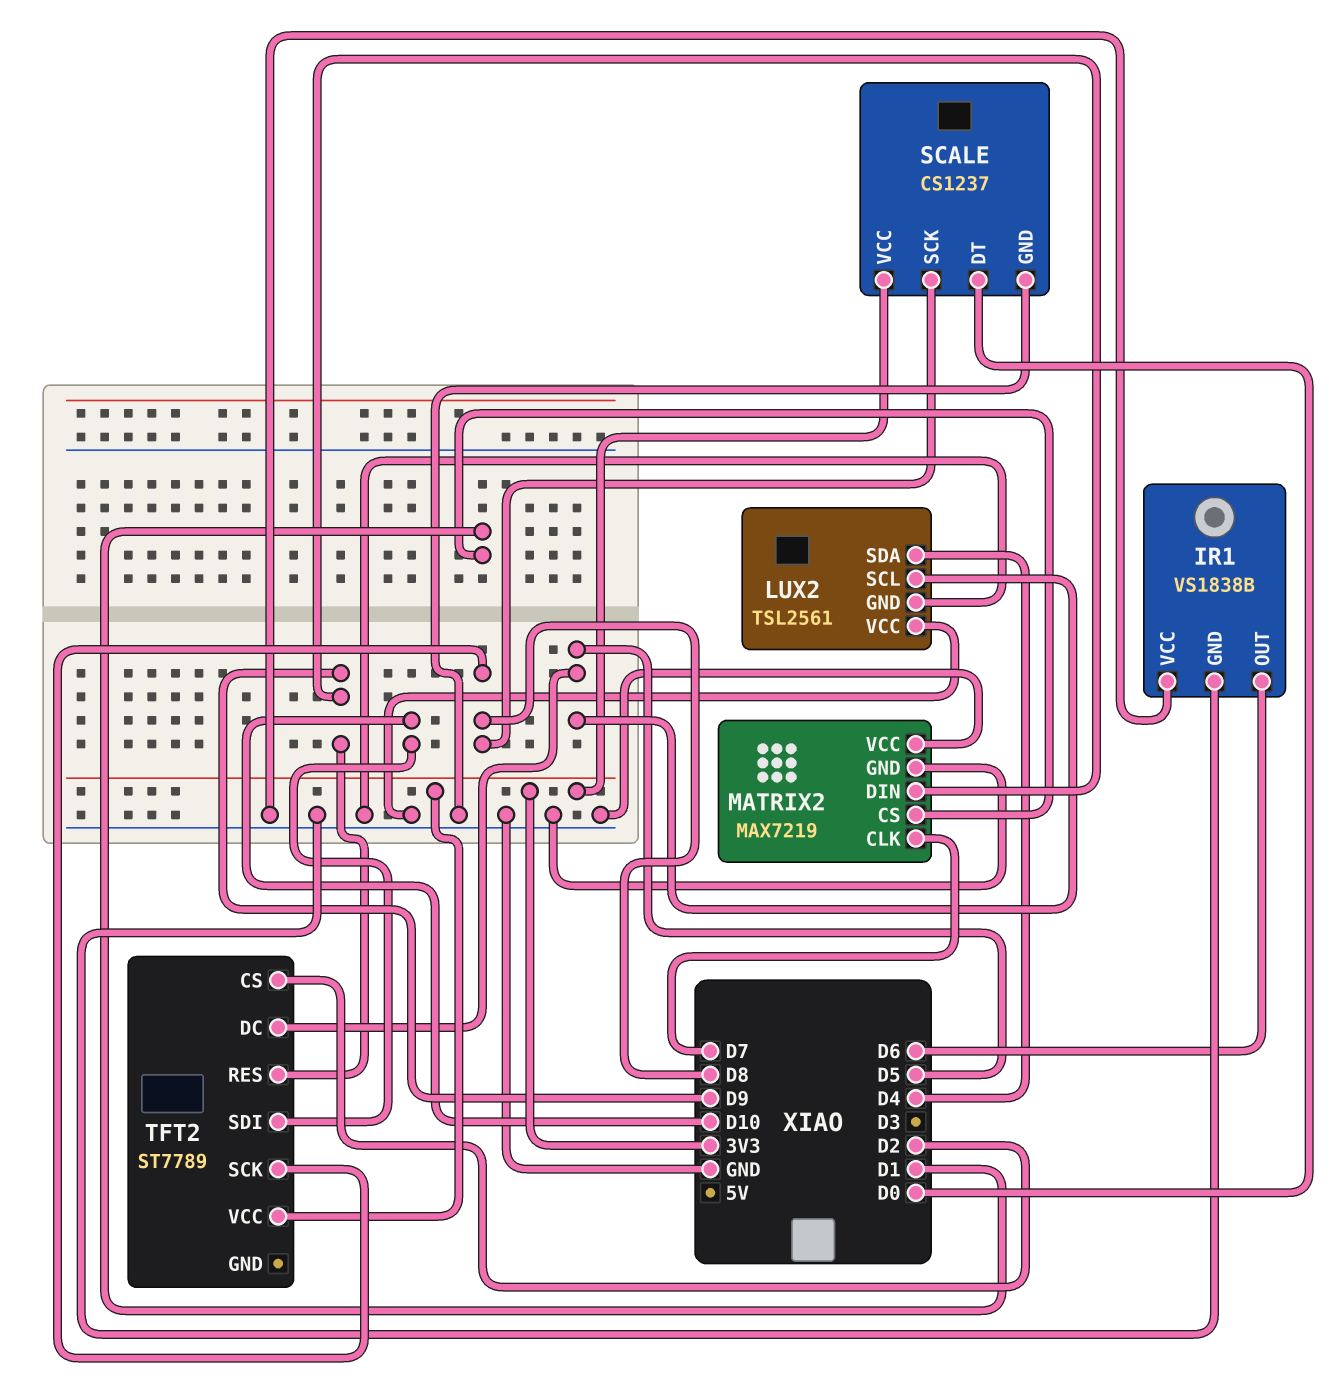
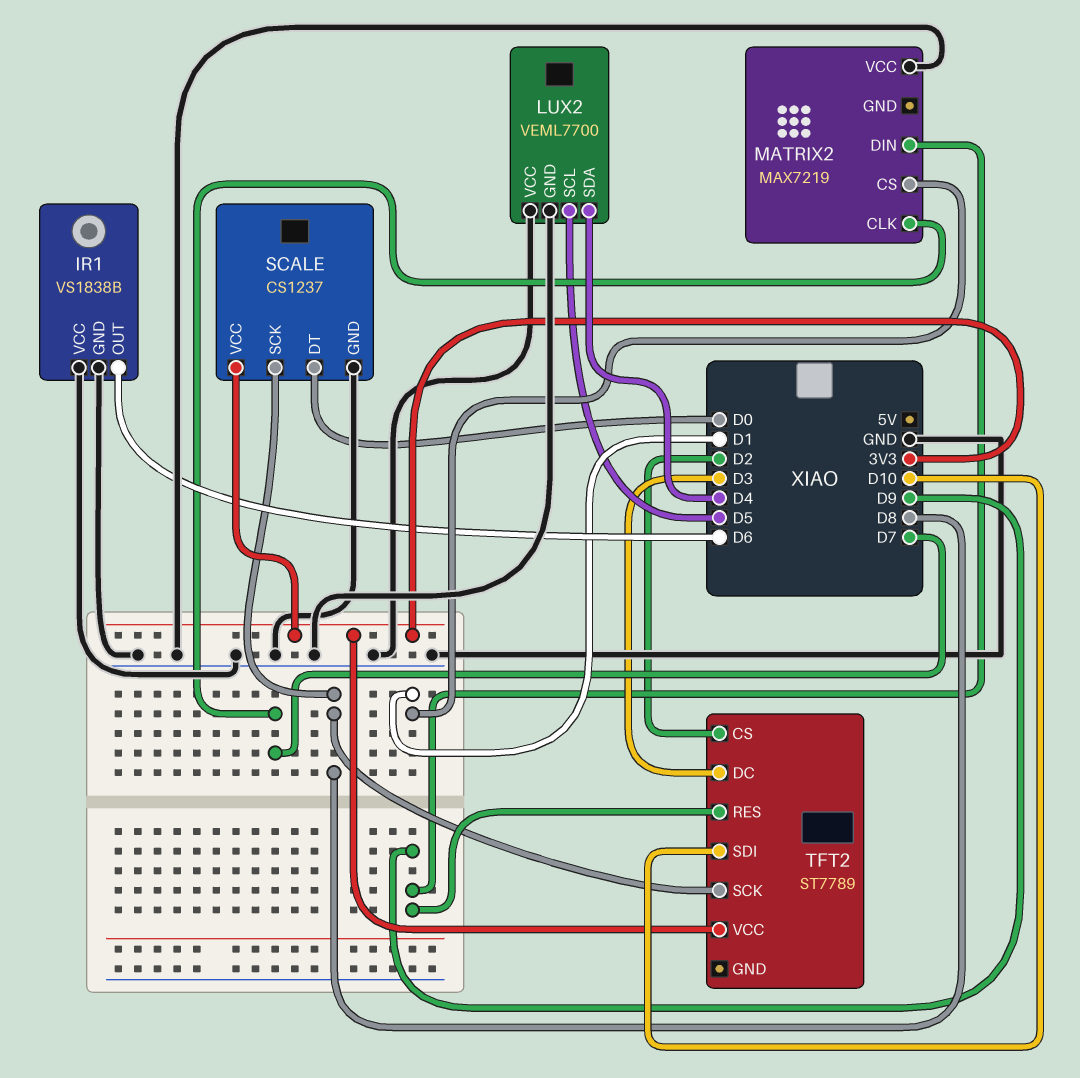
LUX2: TSL2561 -> VEML7700
MATRIX2 pin GND: GND -> none
TFT2 pin DC: D5 -> D3

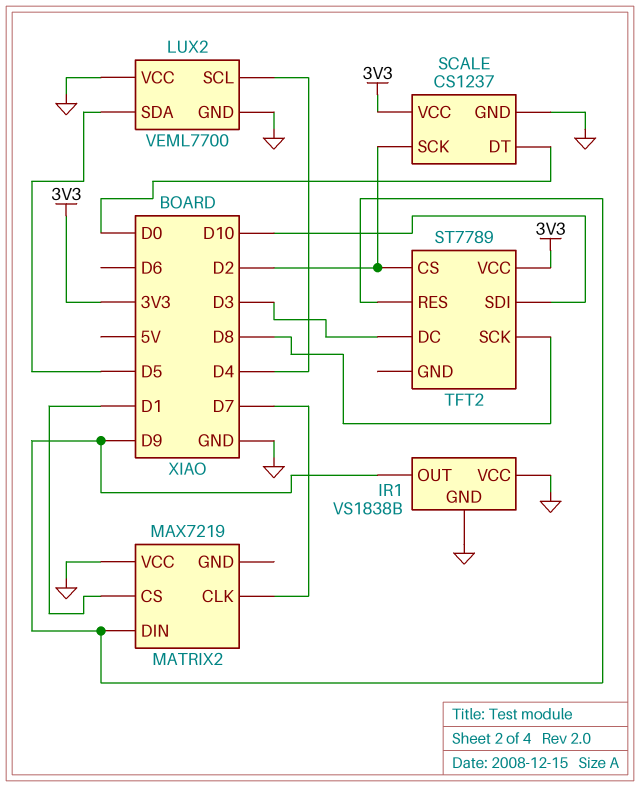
IR1 pin OUT: D6 -> D9
LUX2 pin SCL: D5 -> D4
LUX2 pin SDA: D4 -> D5
SCALE pin SCK: D8 -> D2

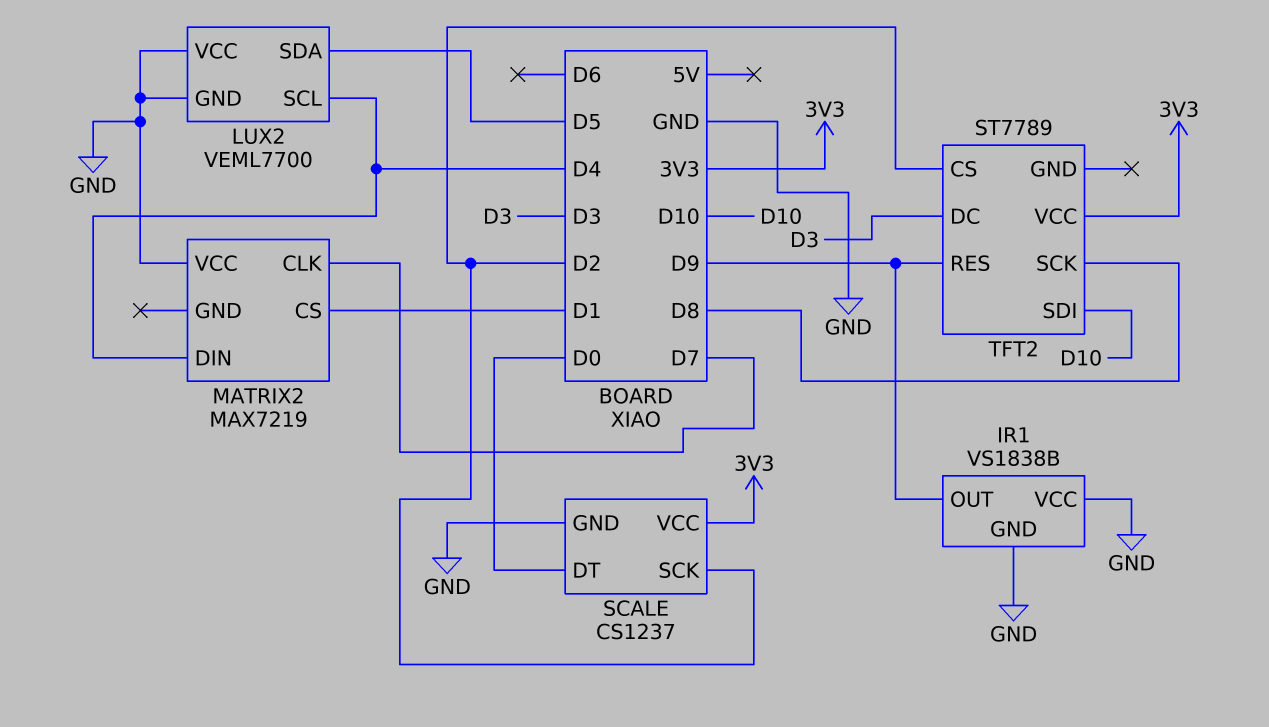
MATRIX2 pin DIN: D9 -> D4

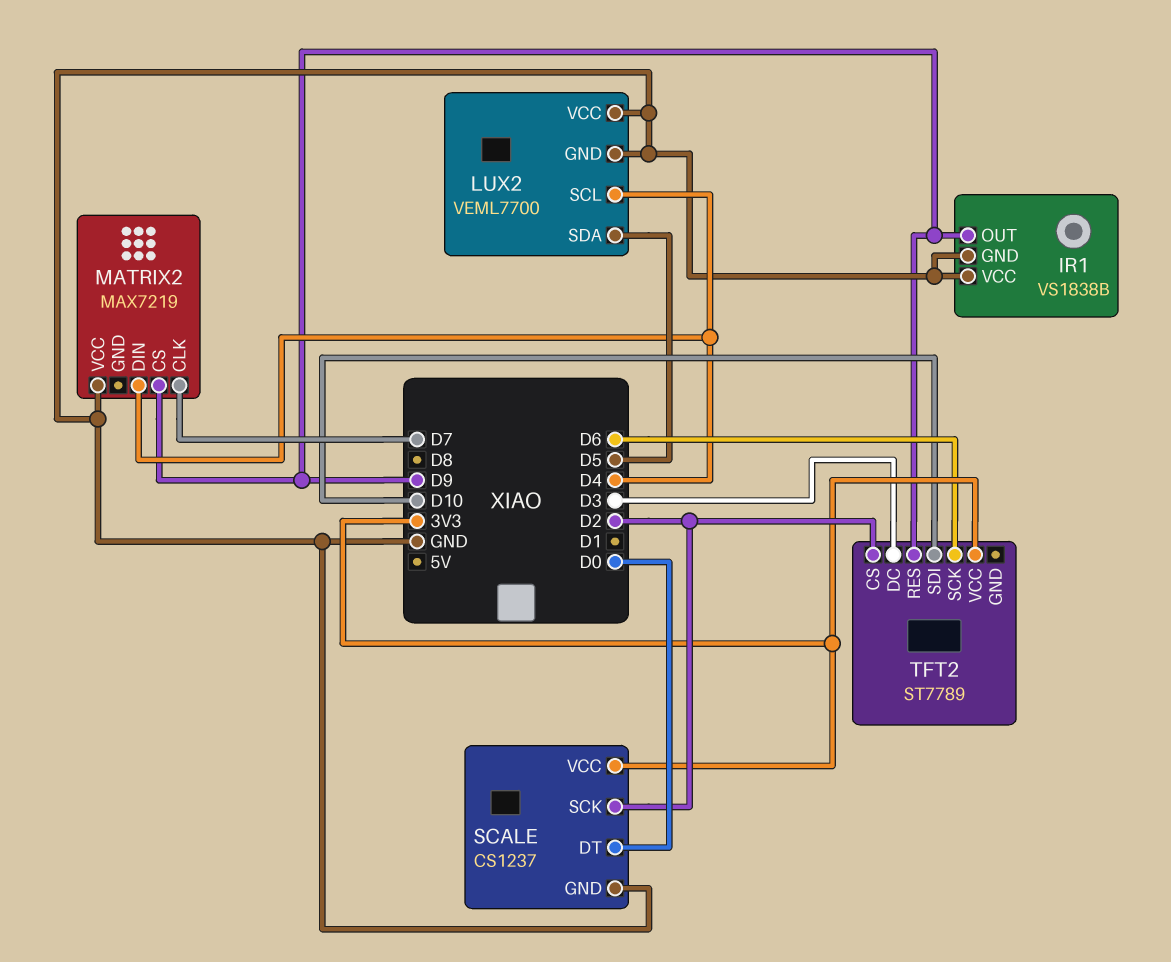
MATRIX2 pin CS: D1 -> D9
TFT2 pin SCK: D8 -> D6

